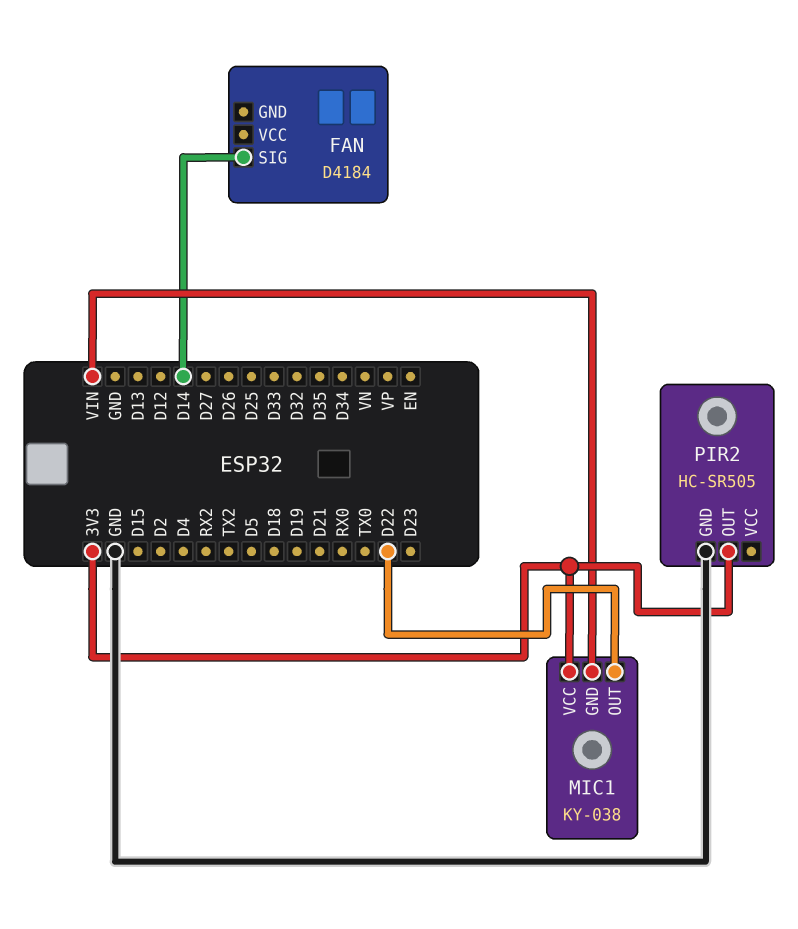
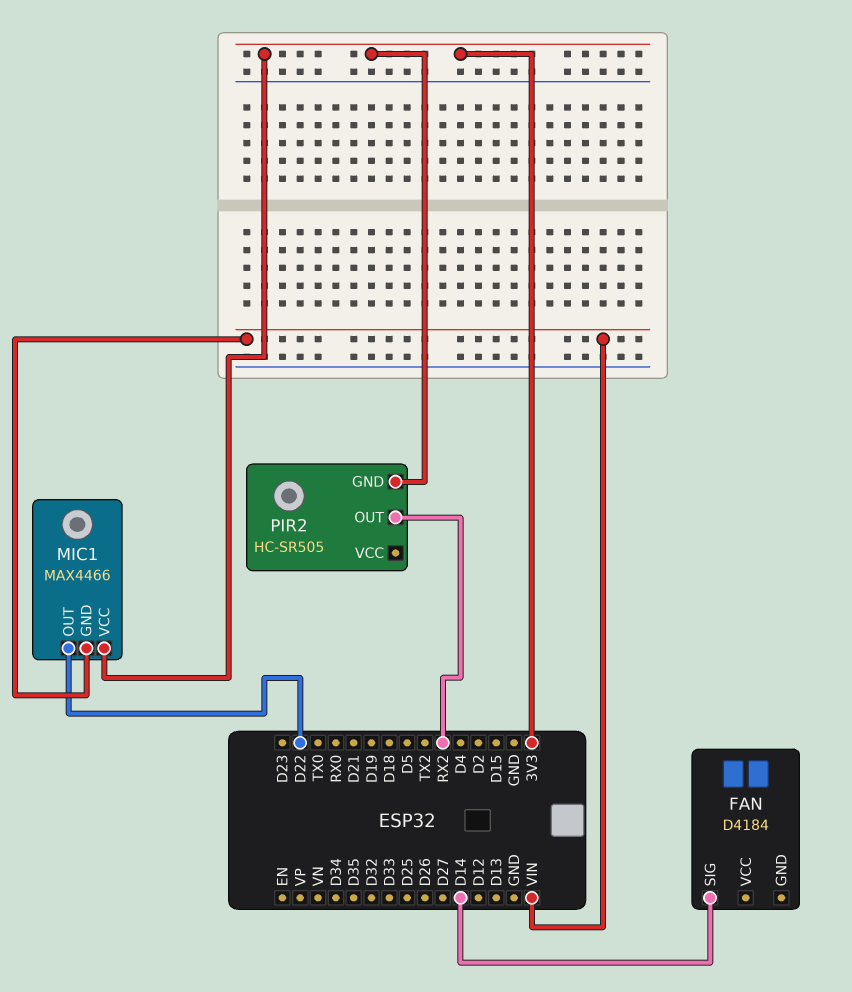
MIC1: KY-038 -> MAX4466
PIR2 pin GND: GND -> 3V3
PIR2 pin OUT: 3V3 -> RX2

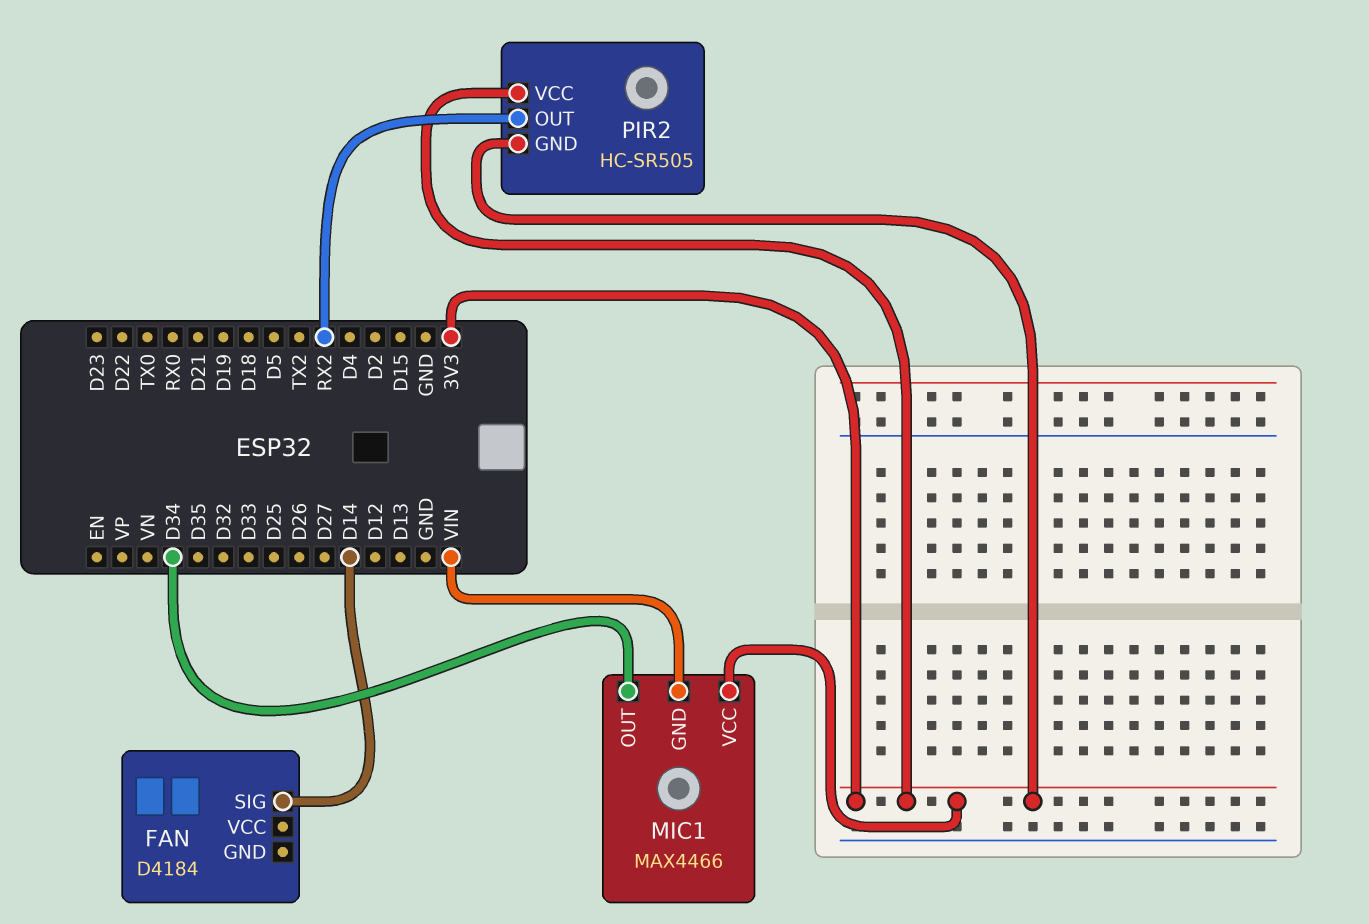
MIC1 pin OUT: D22 -> D34
PIR2 pin VCC: none -> 3V3

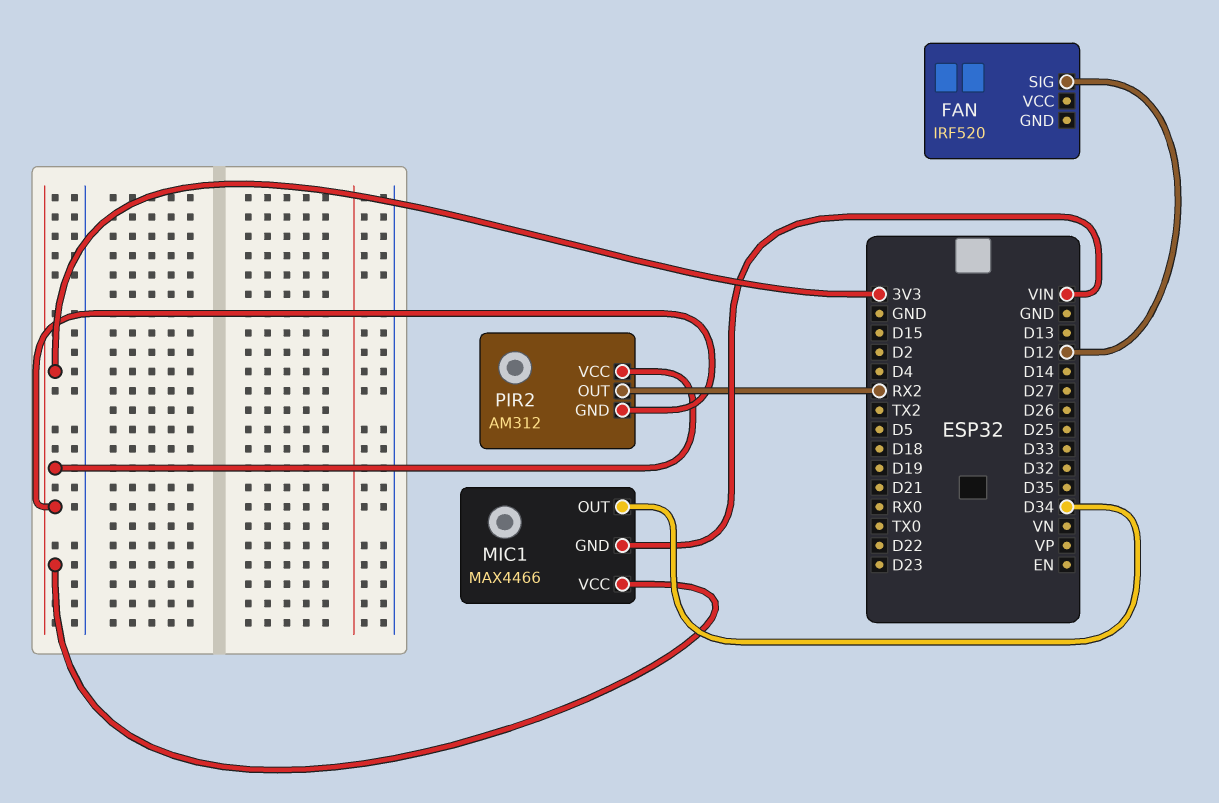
FAN: D4184 -> IRF520
FAN pin SIG: D14 -> D12
PIR2: HC-SR505 -> AM312

